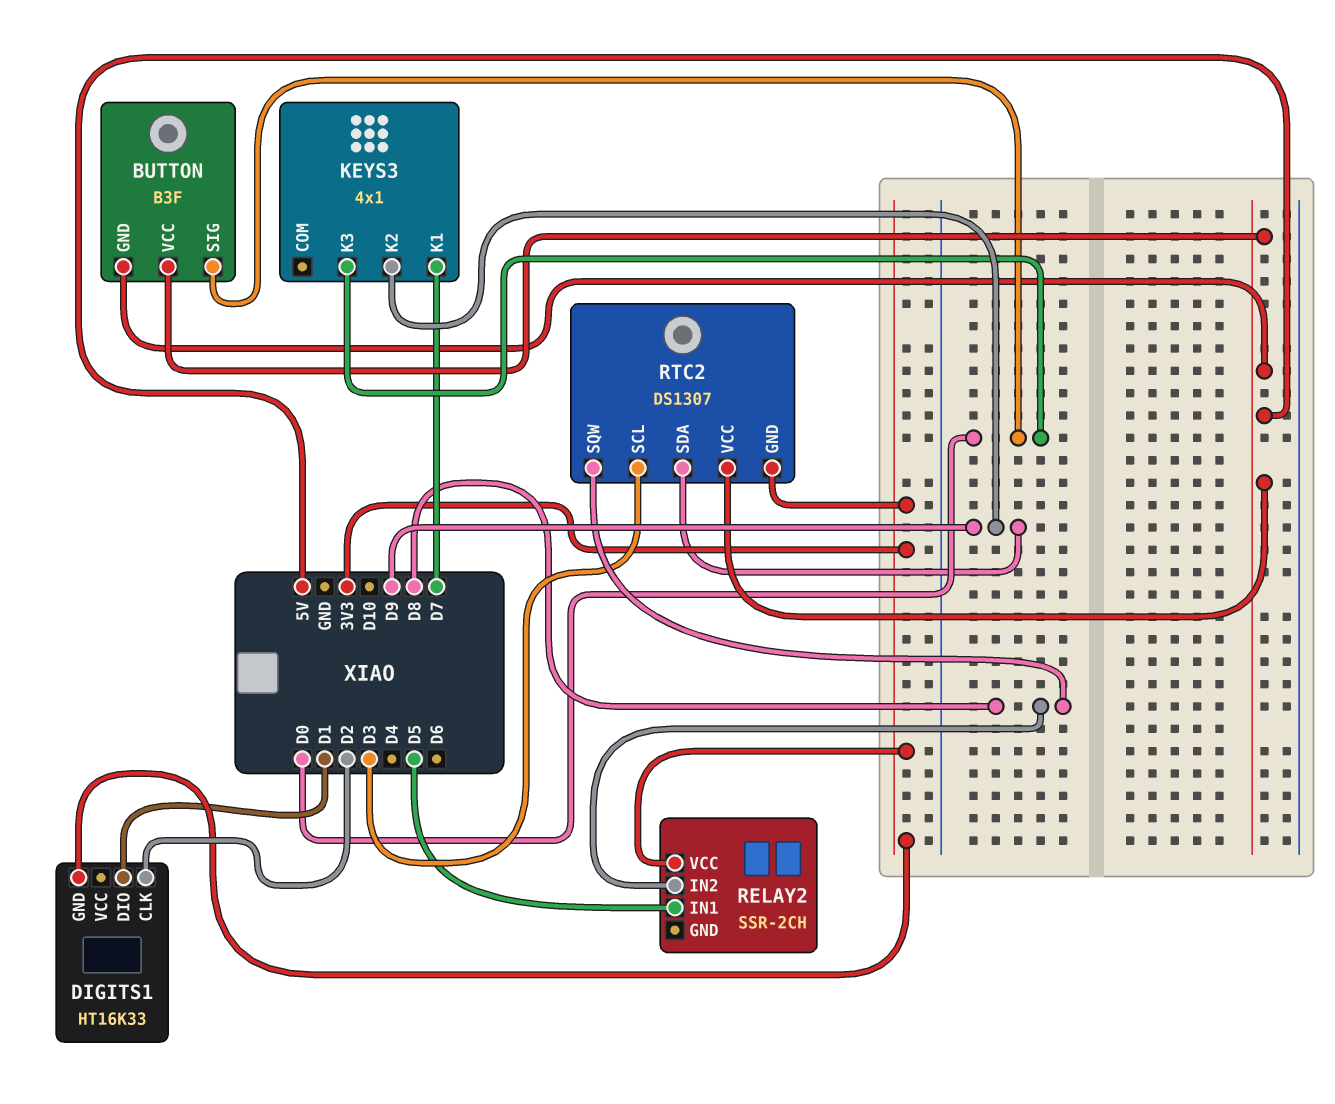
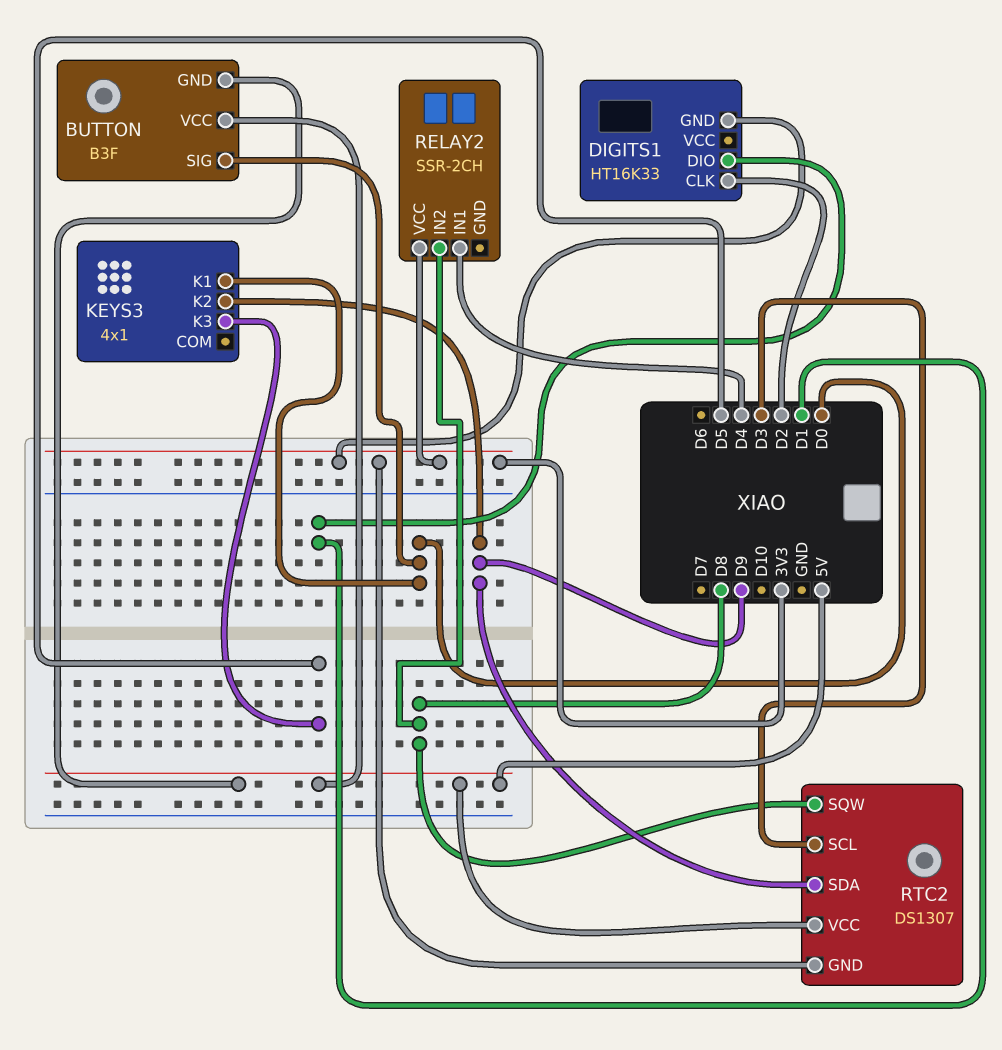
KEYS3 pin K1: D7 -> D0
KEYS3 pin K3: D0 -> D5
RELAY2 pin IN1: D5 -> D4

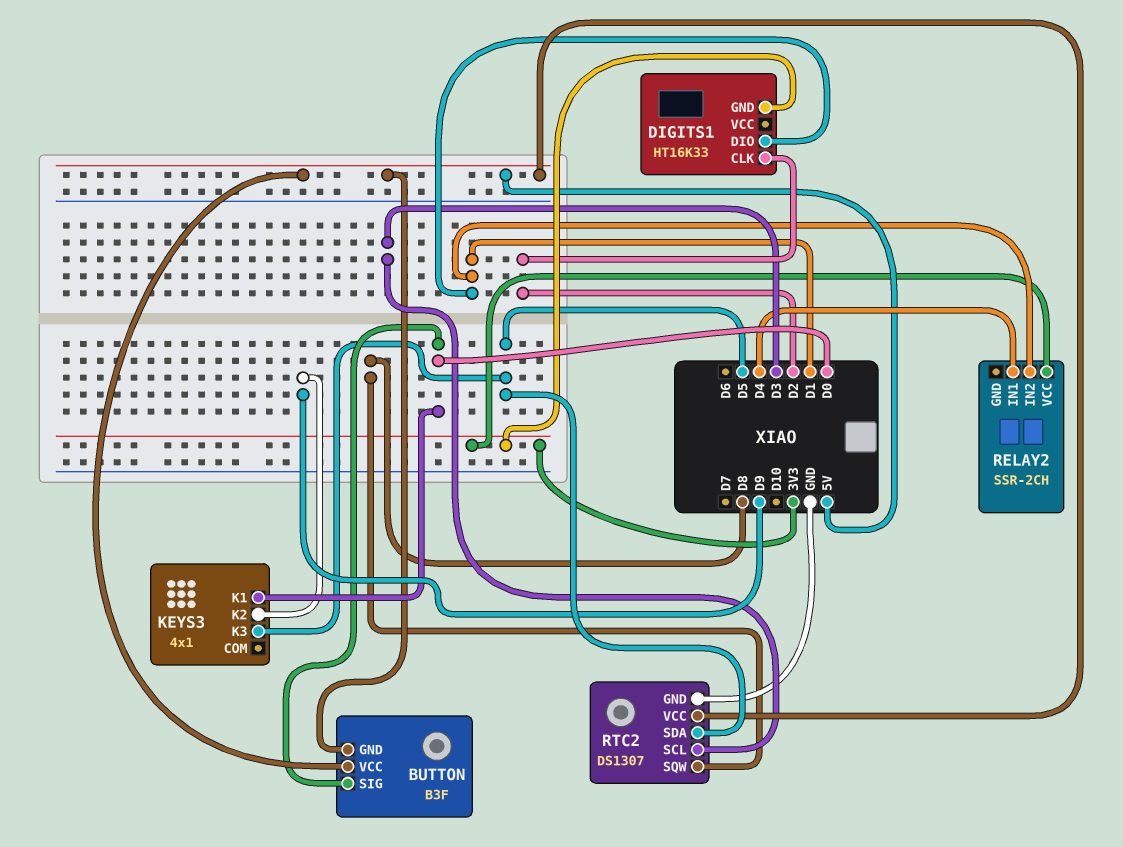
RELAY2 pin IN2: D8 -> D1
RTC2 pin GND: 3V3 -> GND
RTC2 pin SDA: D9 -> D5

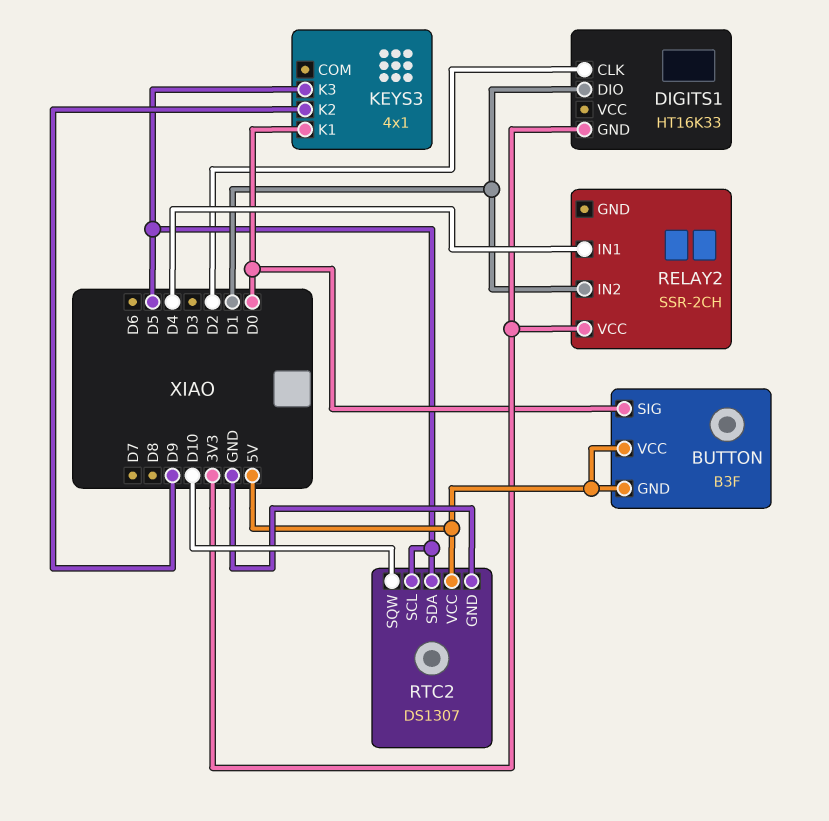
RTC2 pin SCL: D3 -> D5
RTC2 pin SQW: D8 -> D10

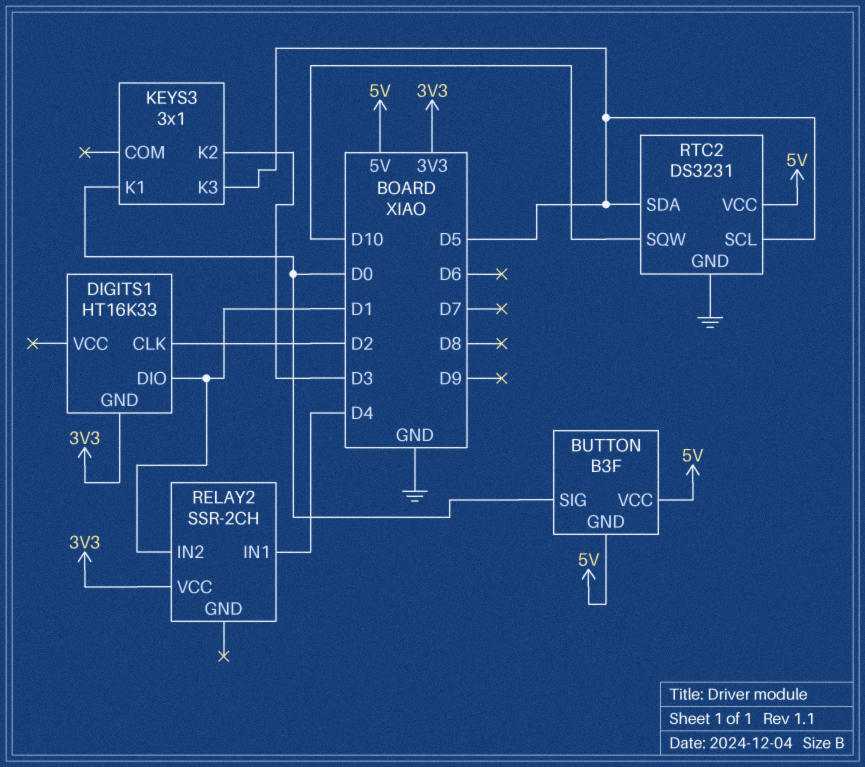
KEYS3: 4x1 -> 3x1
KEYS3 pin K2: D9 -> D3
RTC2: DS1307 -> DS3231

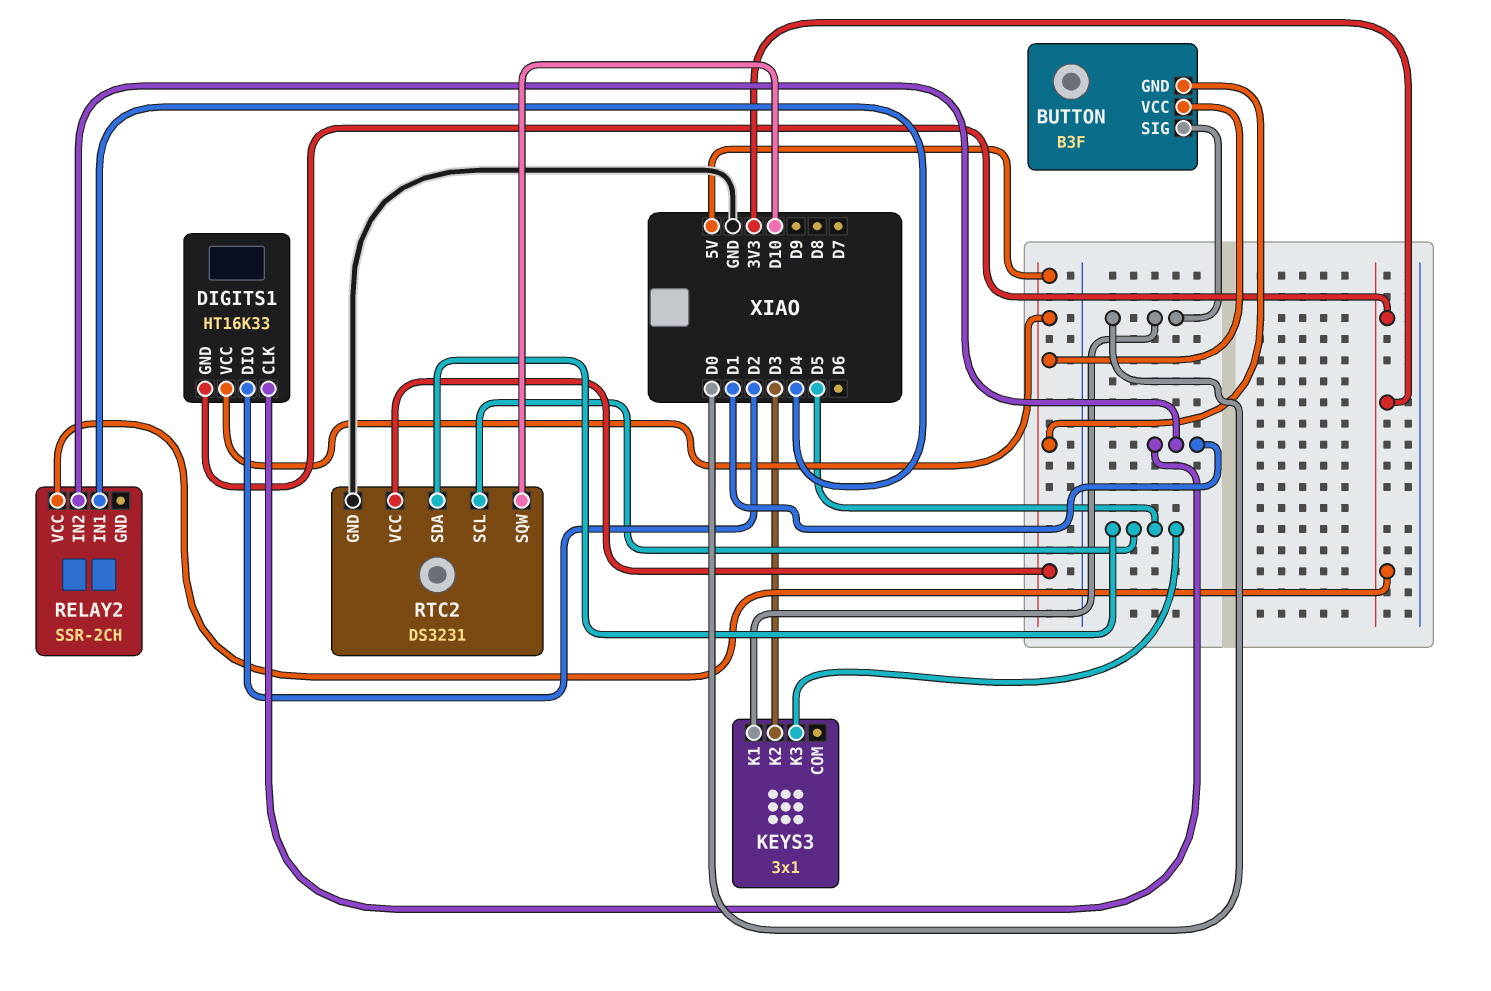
DIGITS1 pin CLK: D2 -> D1
DIGITS1 pin DIO: D1 -> D2
DIGITS1 pin VCC: none -> 5V

